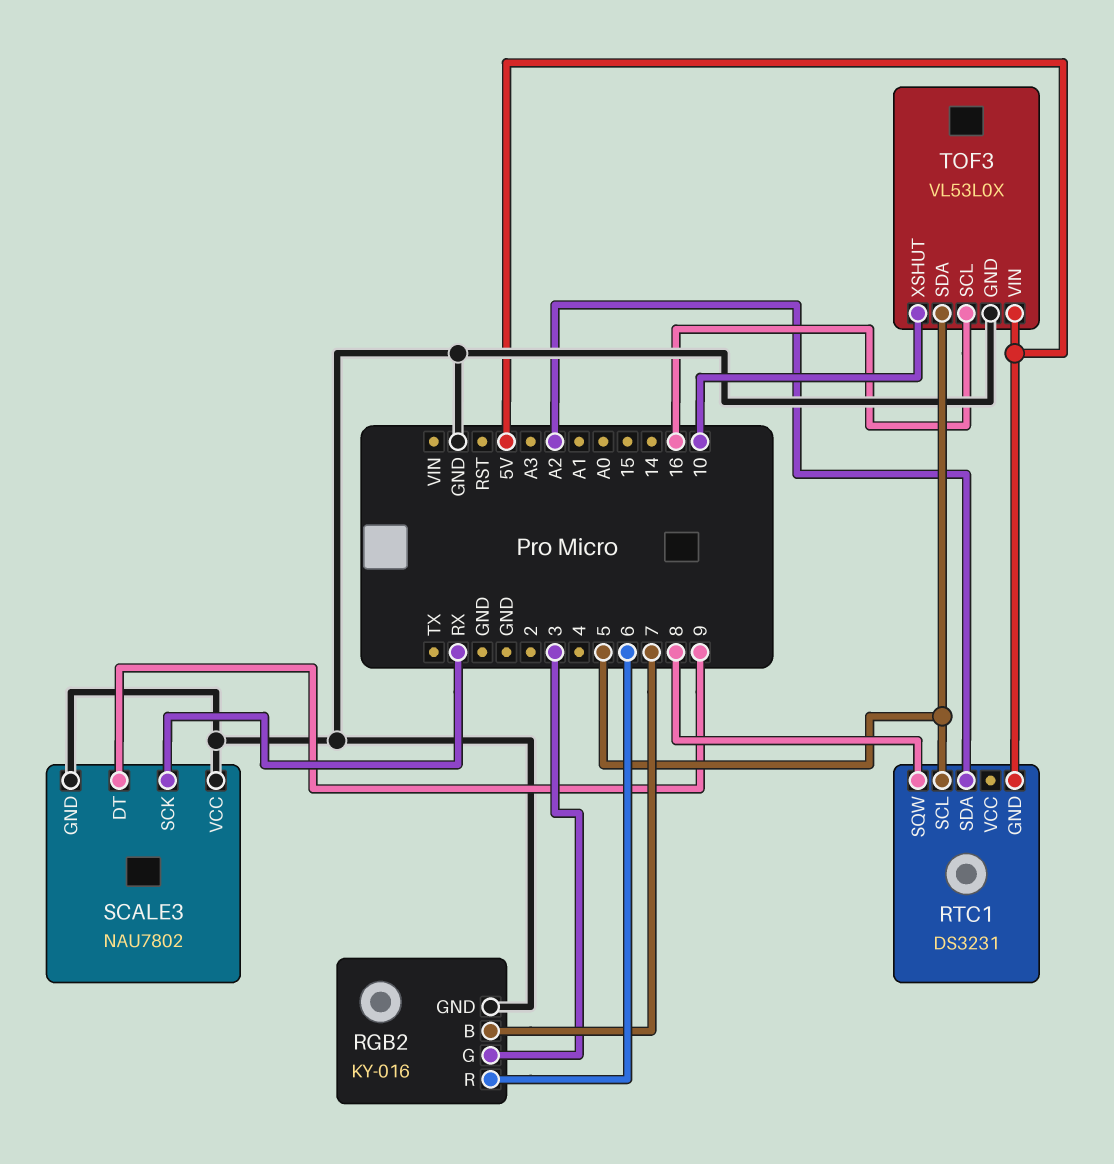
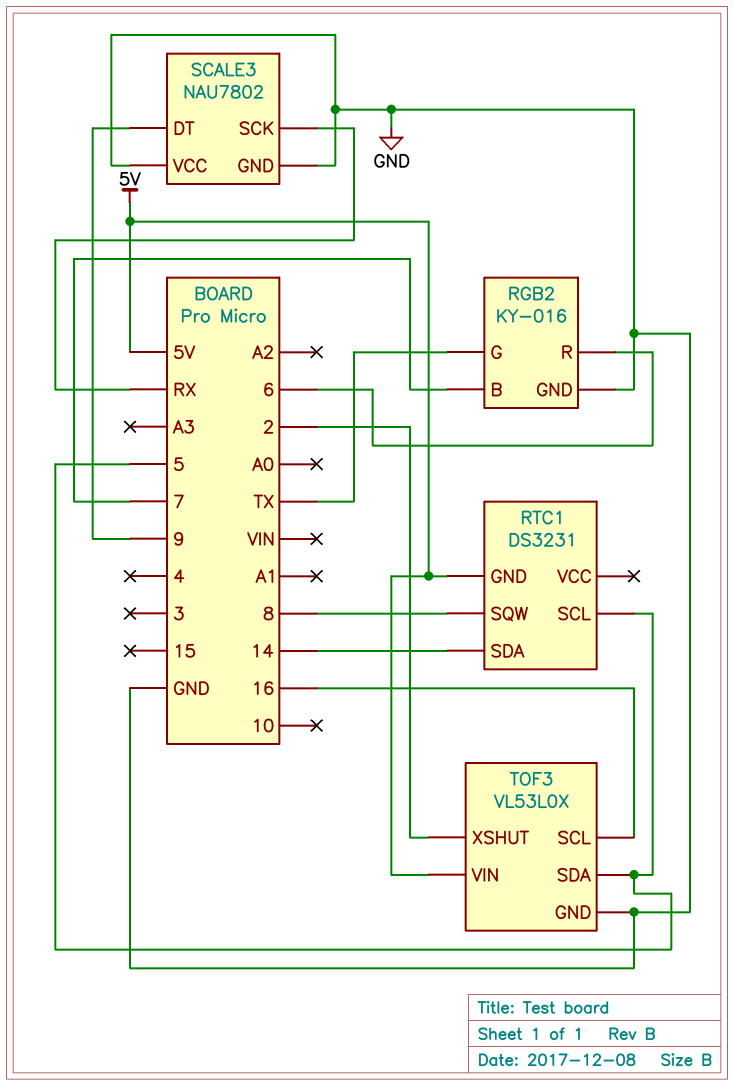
RGB2 pin G: 3 -> TX
RTC1 pin SDA: A2 -> 14
TOF3 pin XSHUT: 10 -> 2

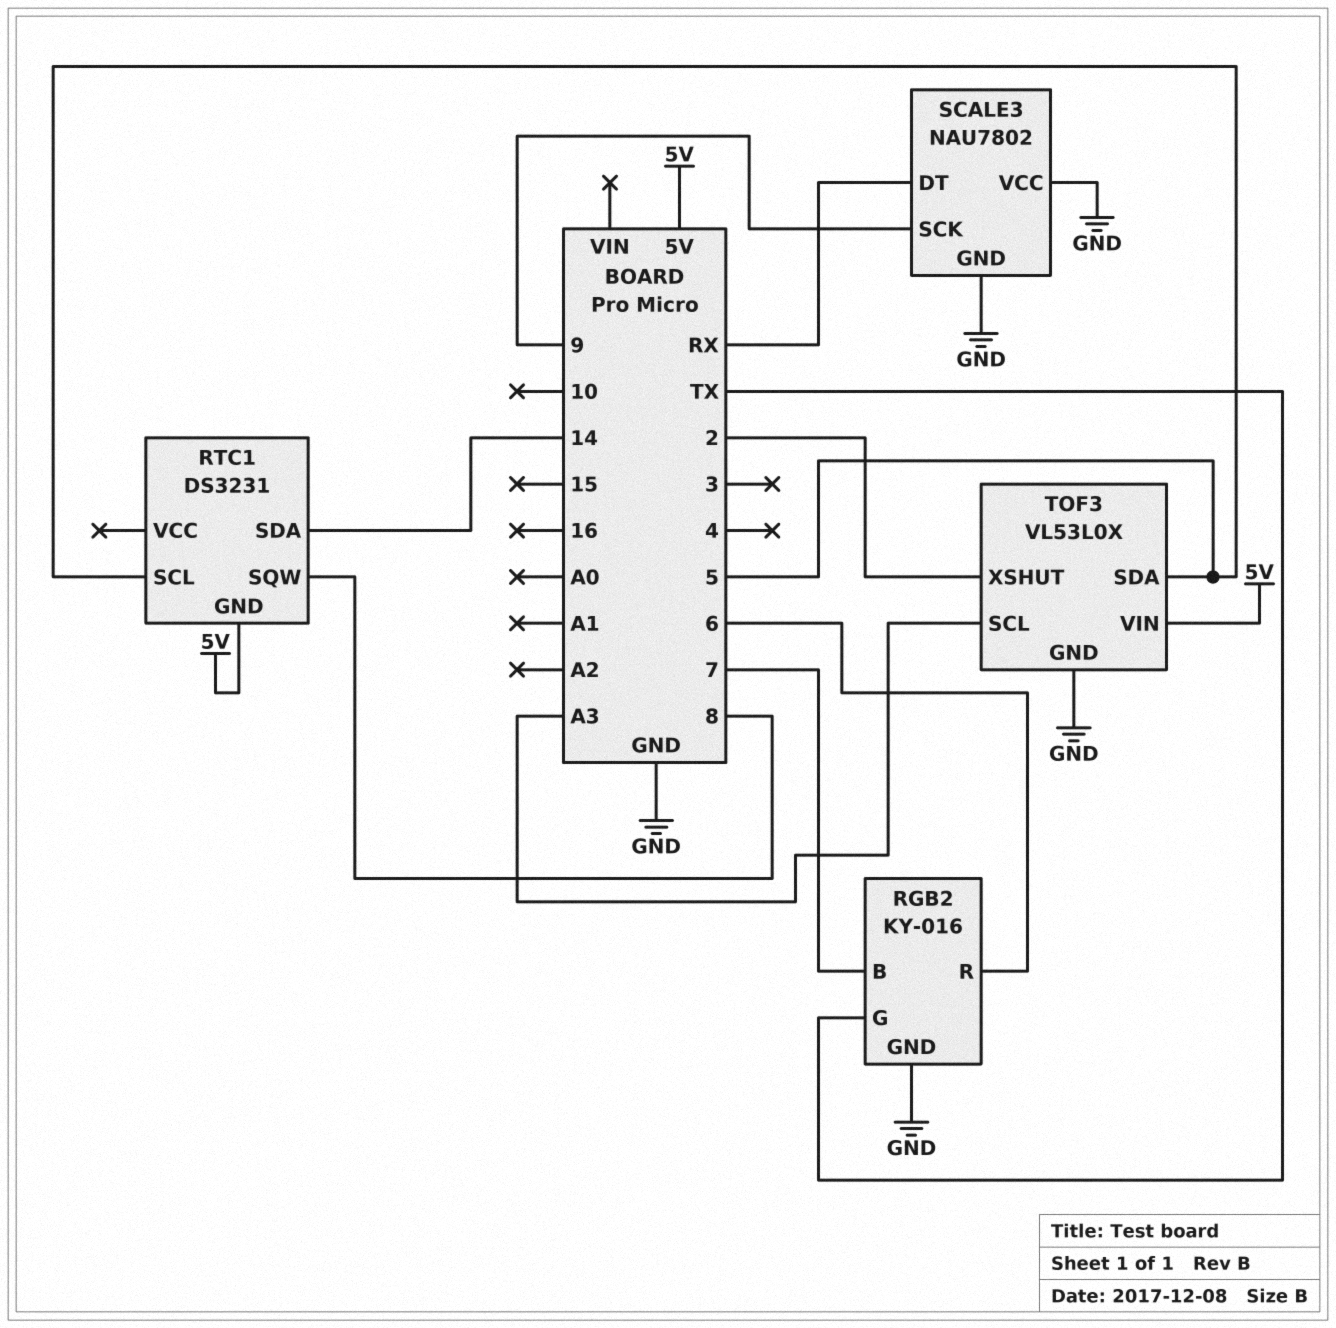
SCALE3 pin DT: 9 -> RX
SCALE3 pin SCK: RX -> 9
TOF3 pin SCL: 16 -> A3

